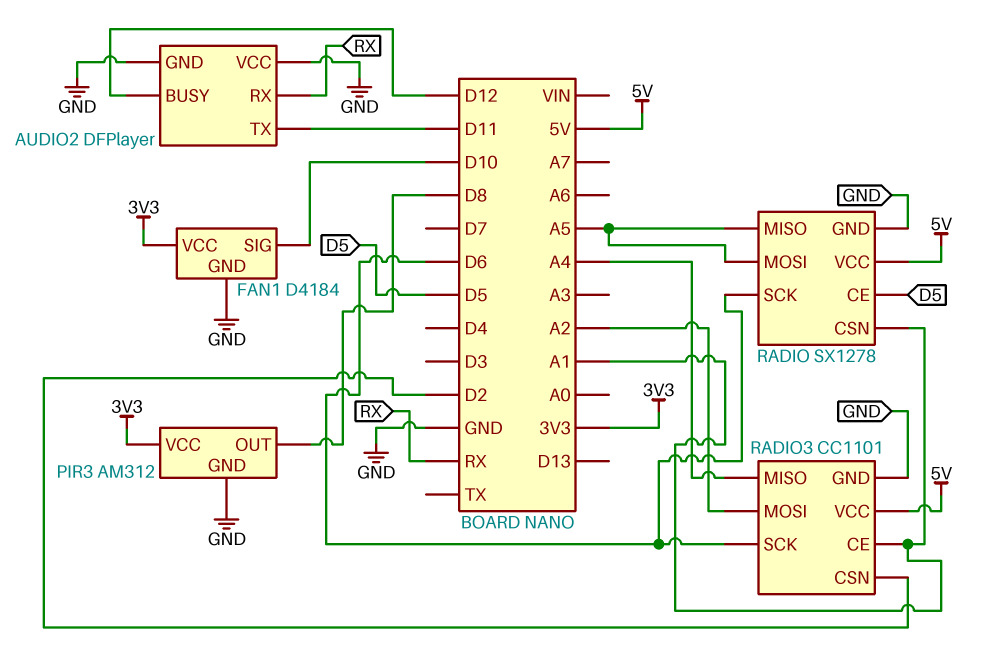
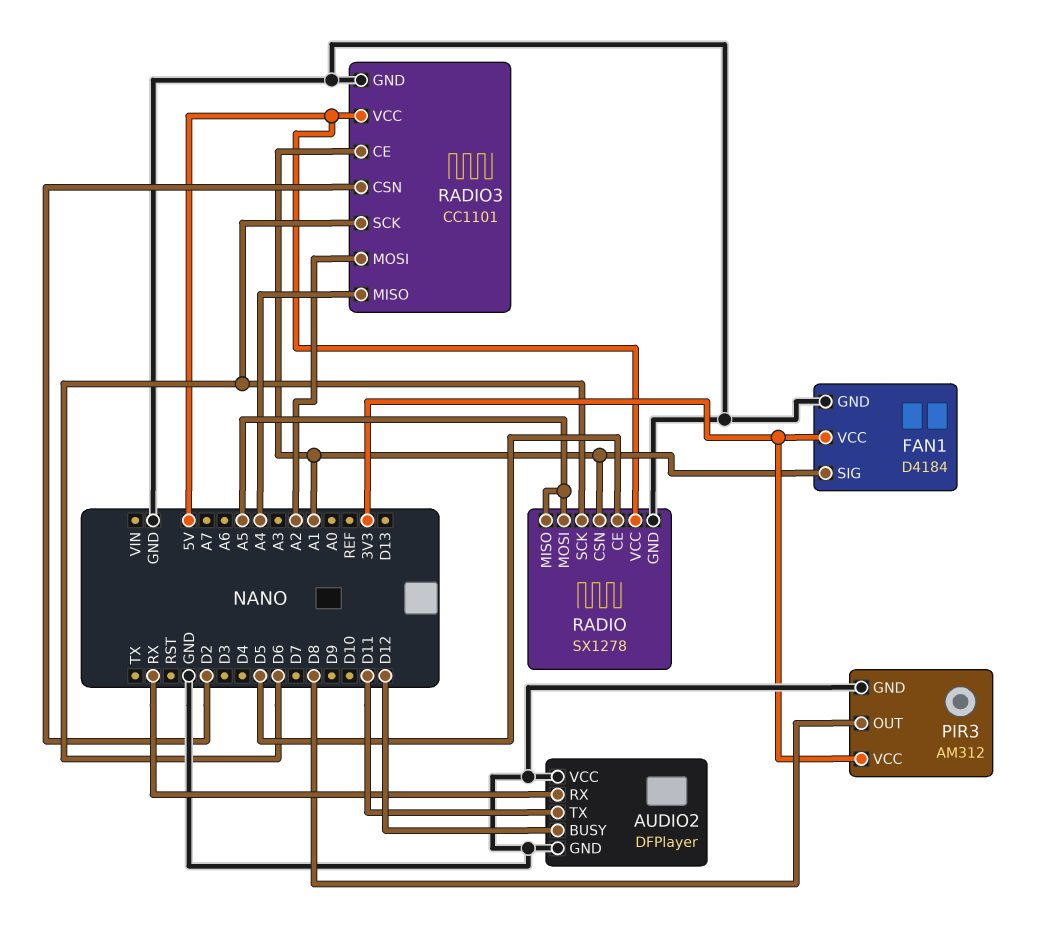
FAN1 pin SIG: D10 -> A1

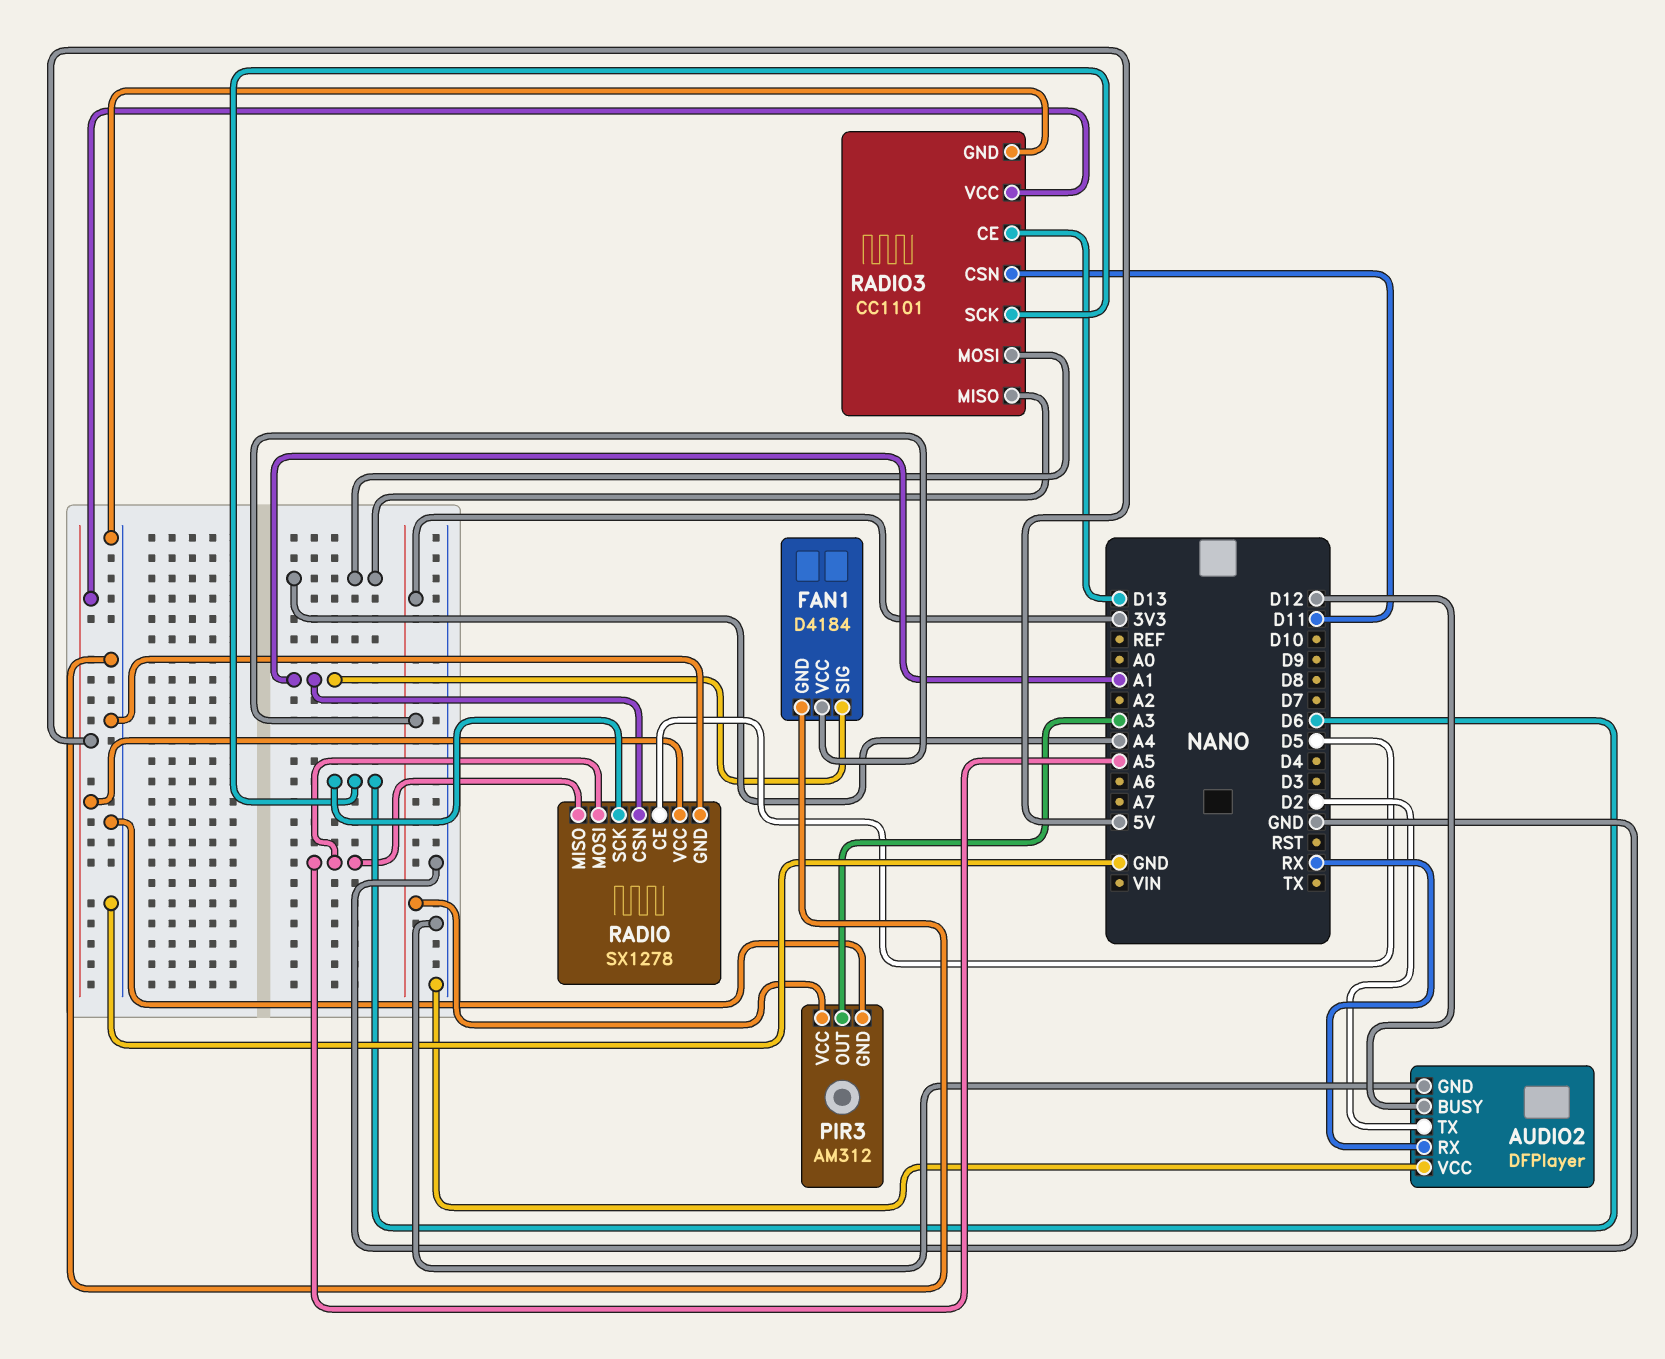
AUDIO2 pin TX: D11 -> D2
PIR3 pin OUT: D8 -> A3
RADIO3 pin CE: A1 -> D13
RADIO3 pin CSN: D2 -> D11
RADIO3 pin MOSI: A2 -> A4

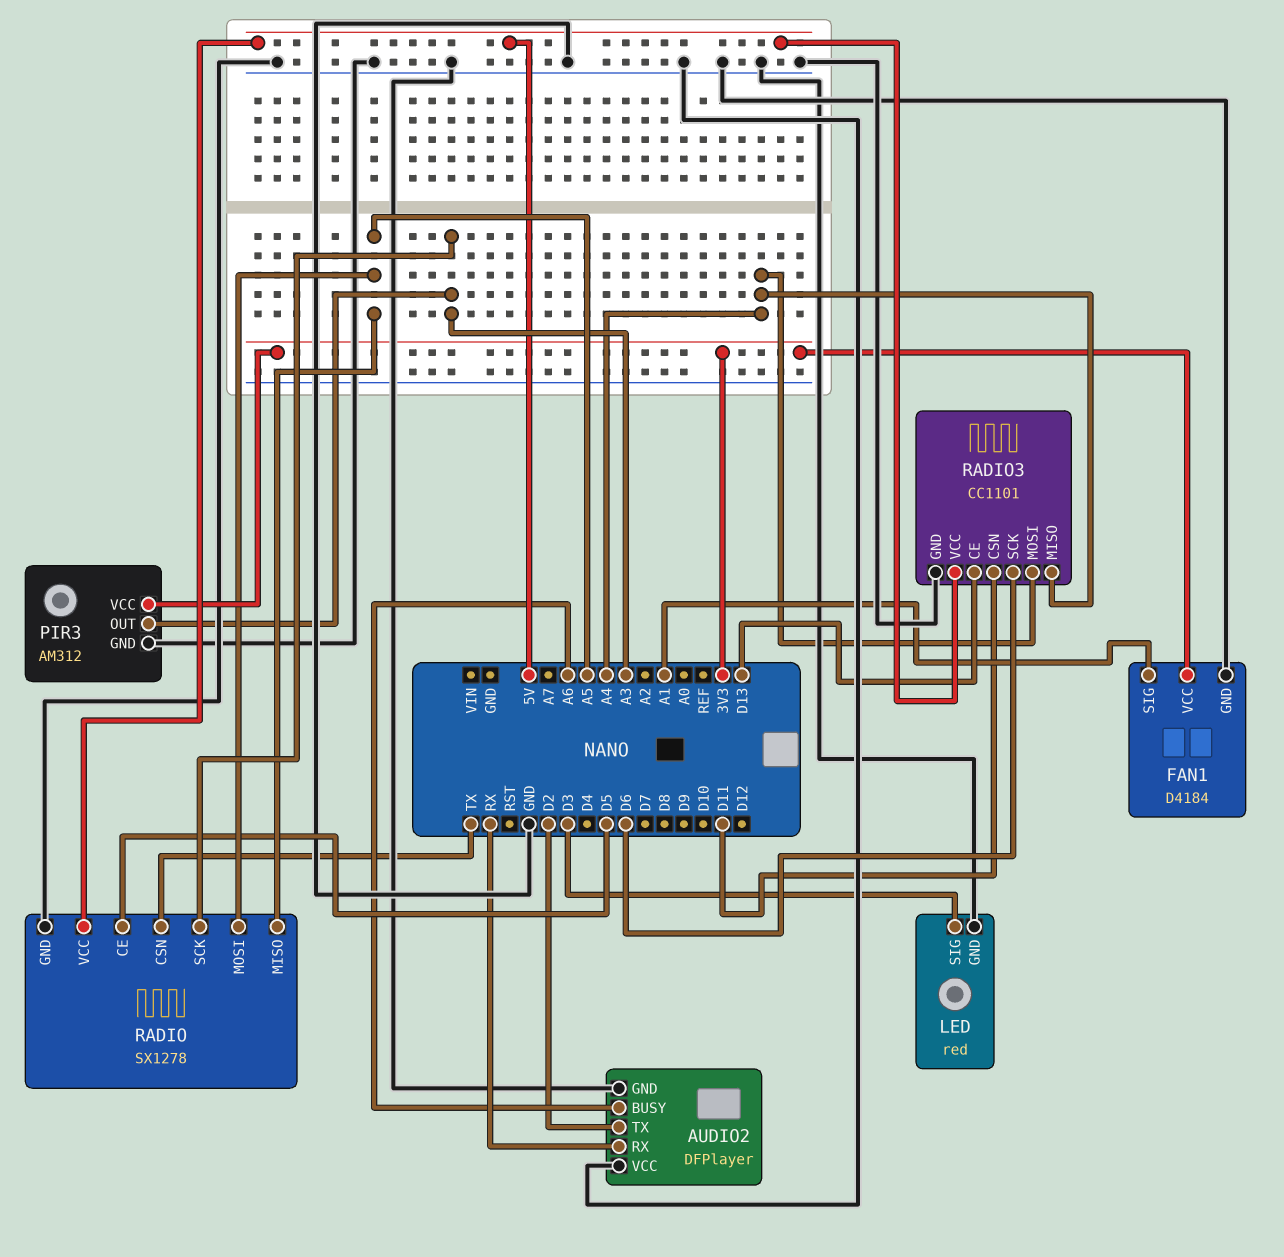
AUDIO2 pin BUSY: D12 -> A6
LED: none -> red
LED pin GND: none -> GND
LED pin SIG: none -> D3
RADIO pin CSN: A1 -> TX
RADIO pin SCK: D6 -> A3

